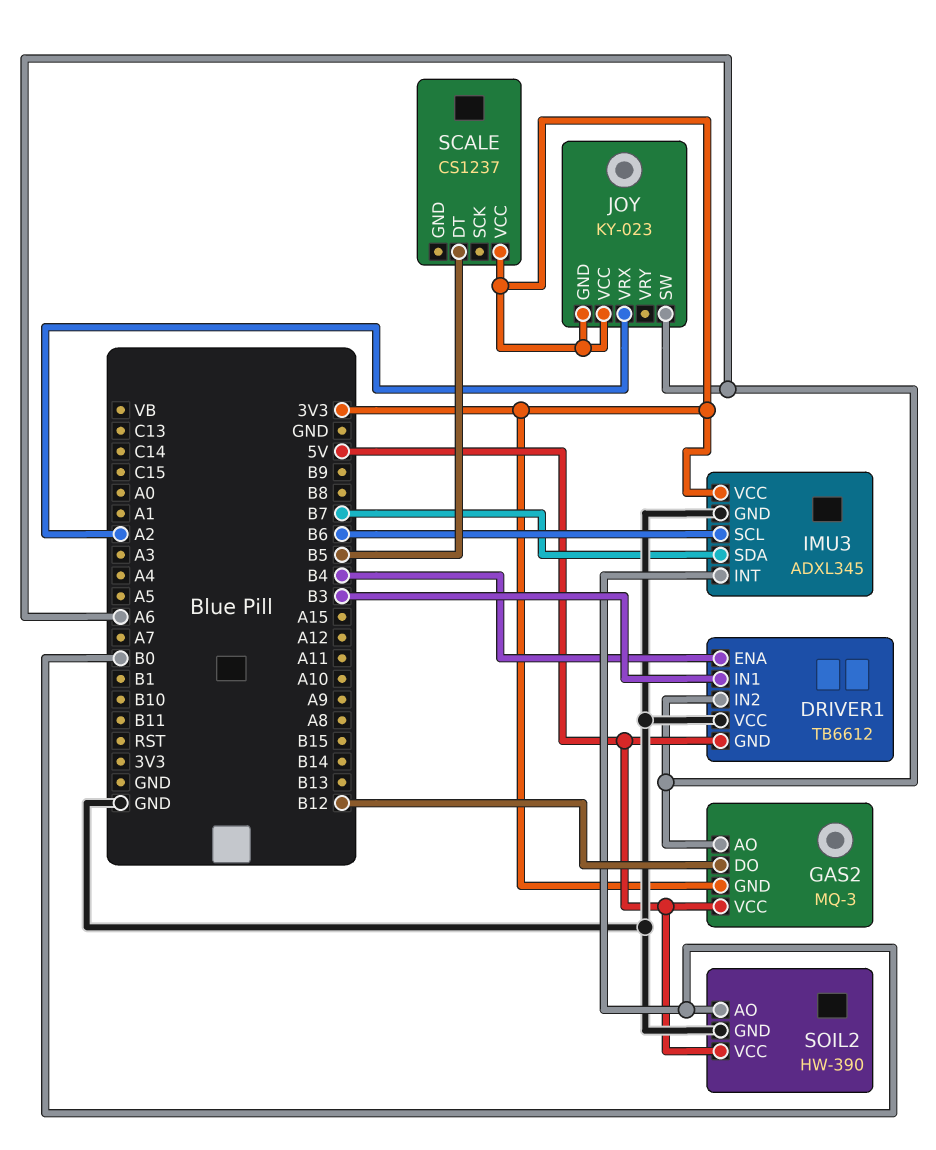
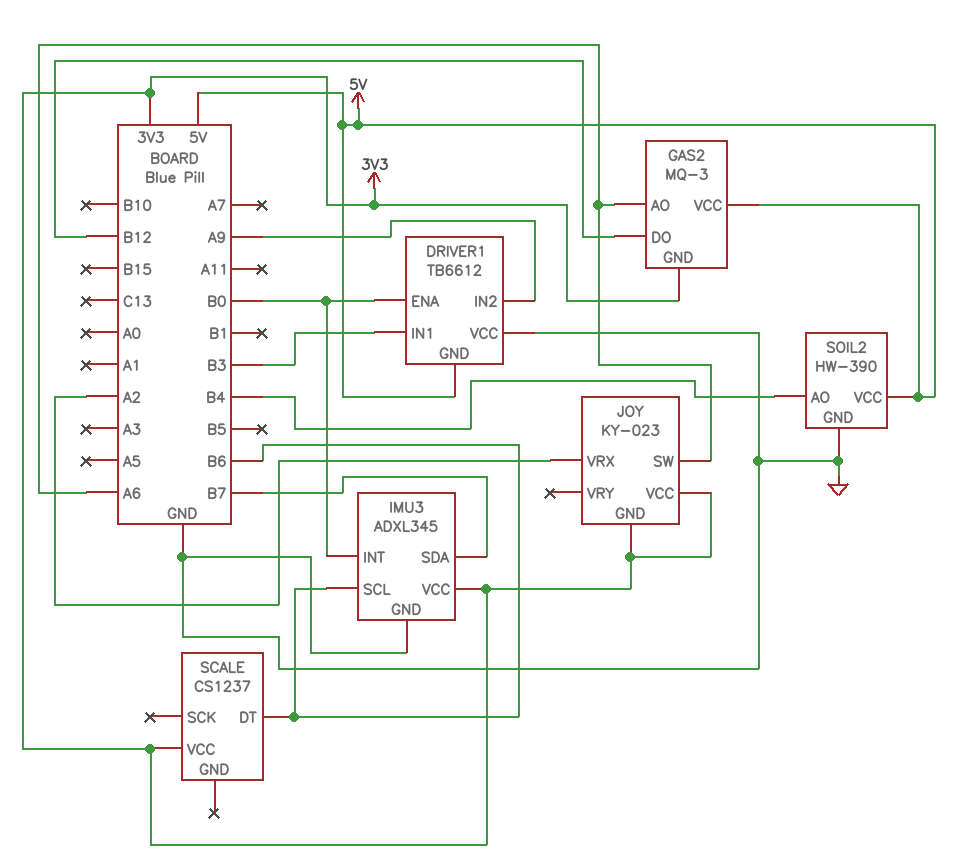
DRIVER1 pin ENA: B4 -> B0
DRIVER1 pin IN2: A6 -> A9
SCALE pin DT: B5 -> B6
SOIL2 pin AO: B0 -> B4

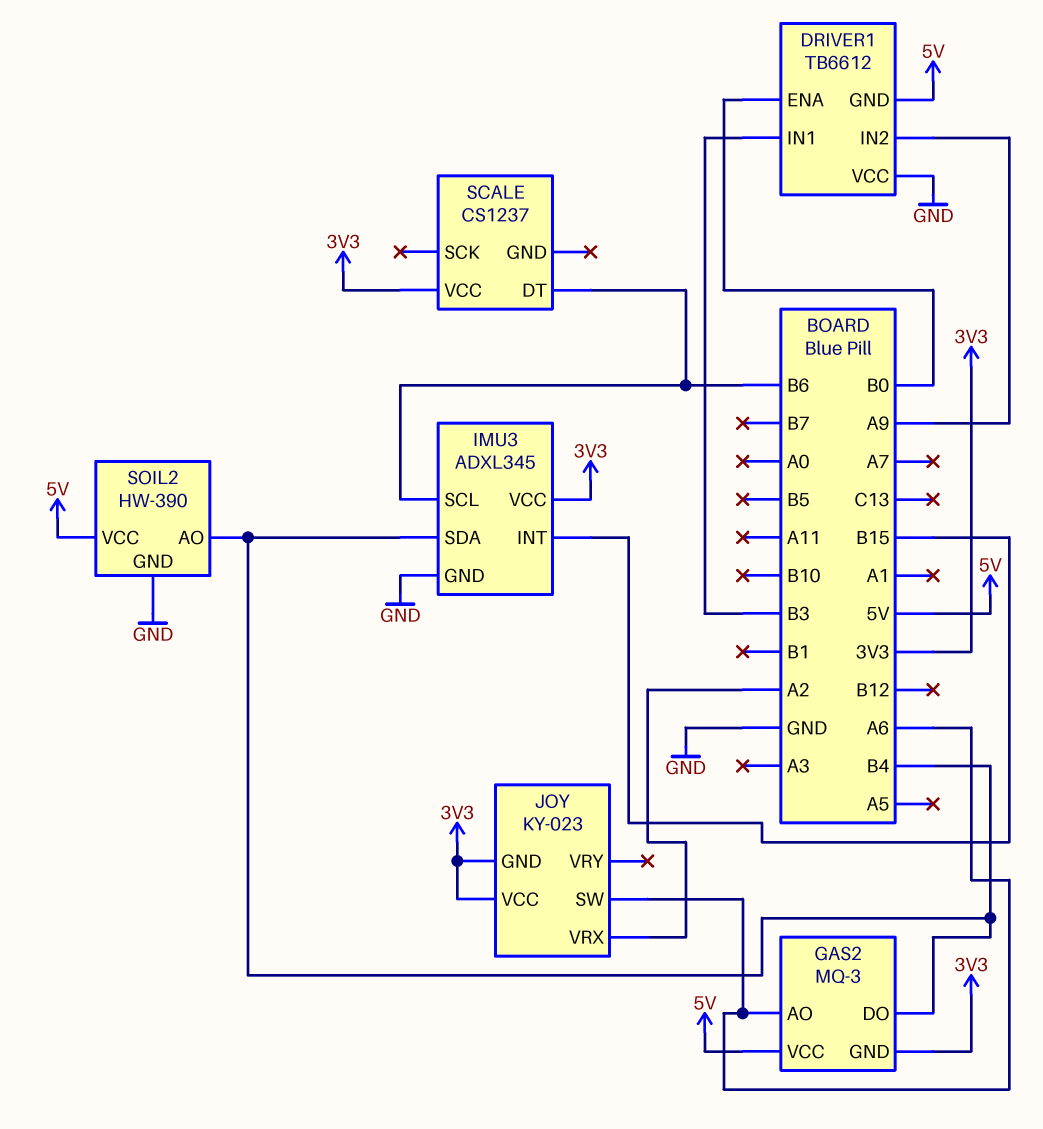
GAS2 pin DO: B12 -> B4
IMU3 pin INT: B0 -> B15
IMU3 pin SDA: B7 -> B4

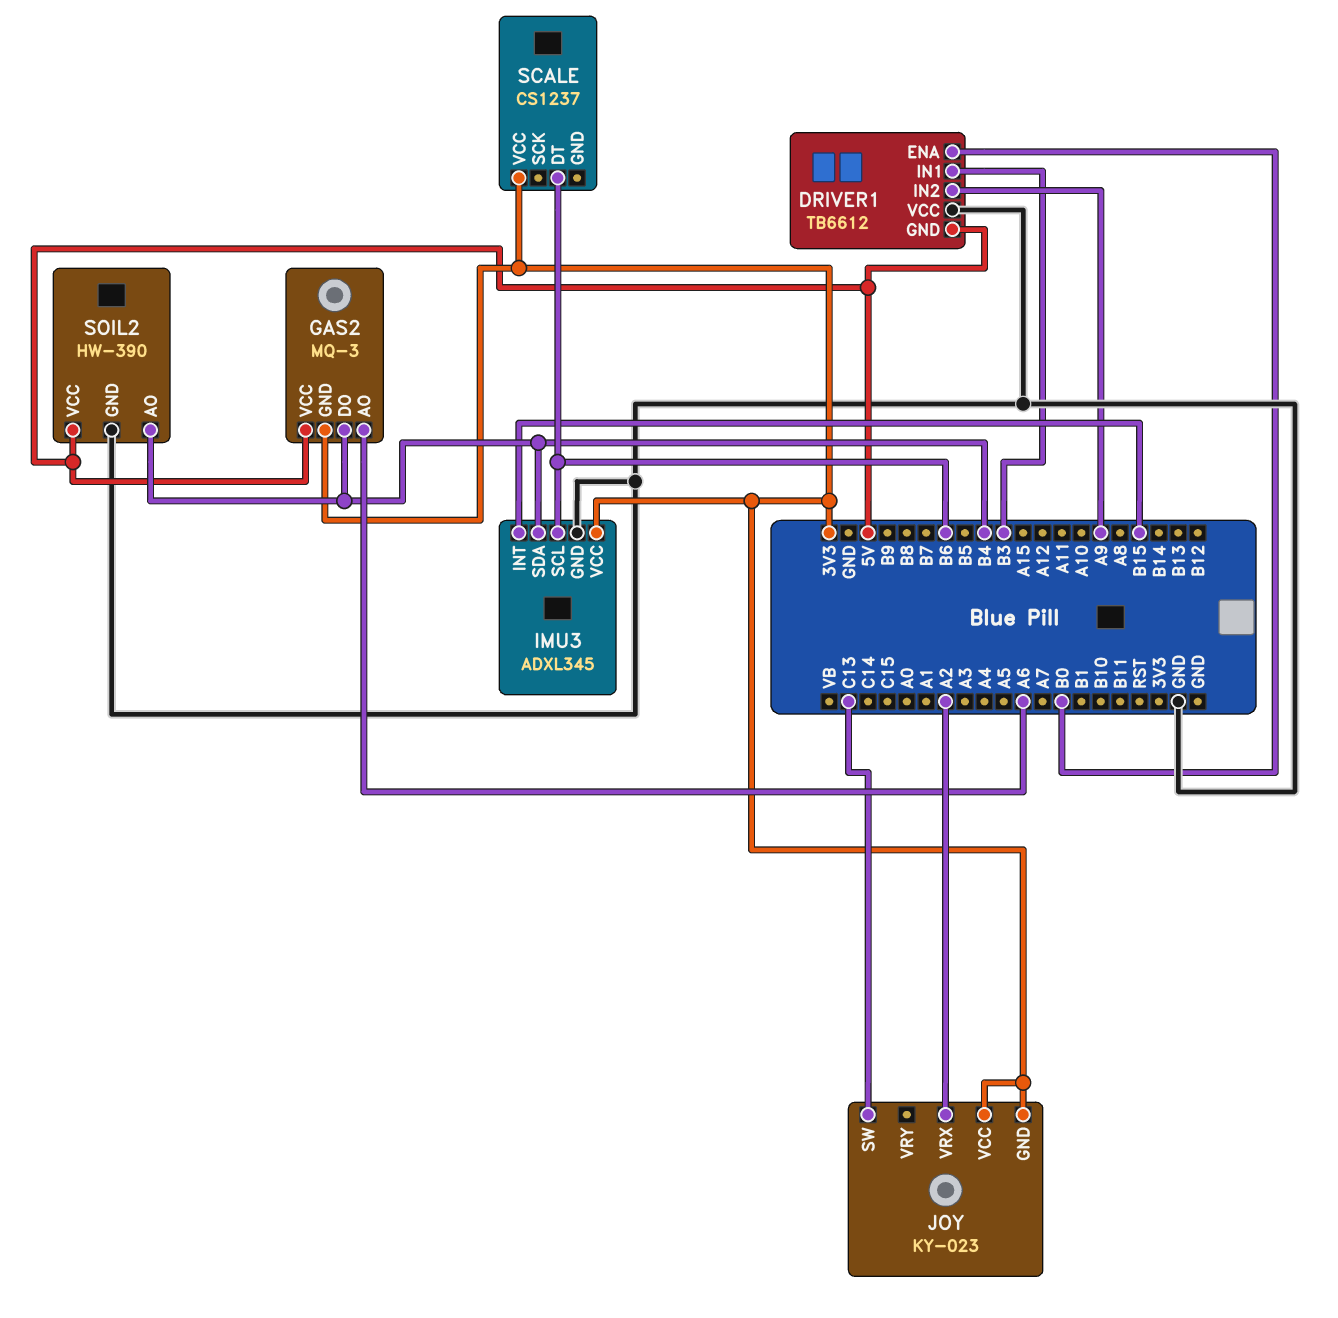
JOY pin SW: A6 -> C13

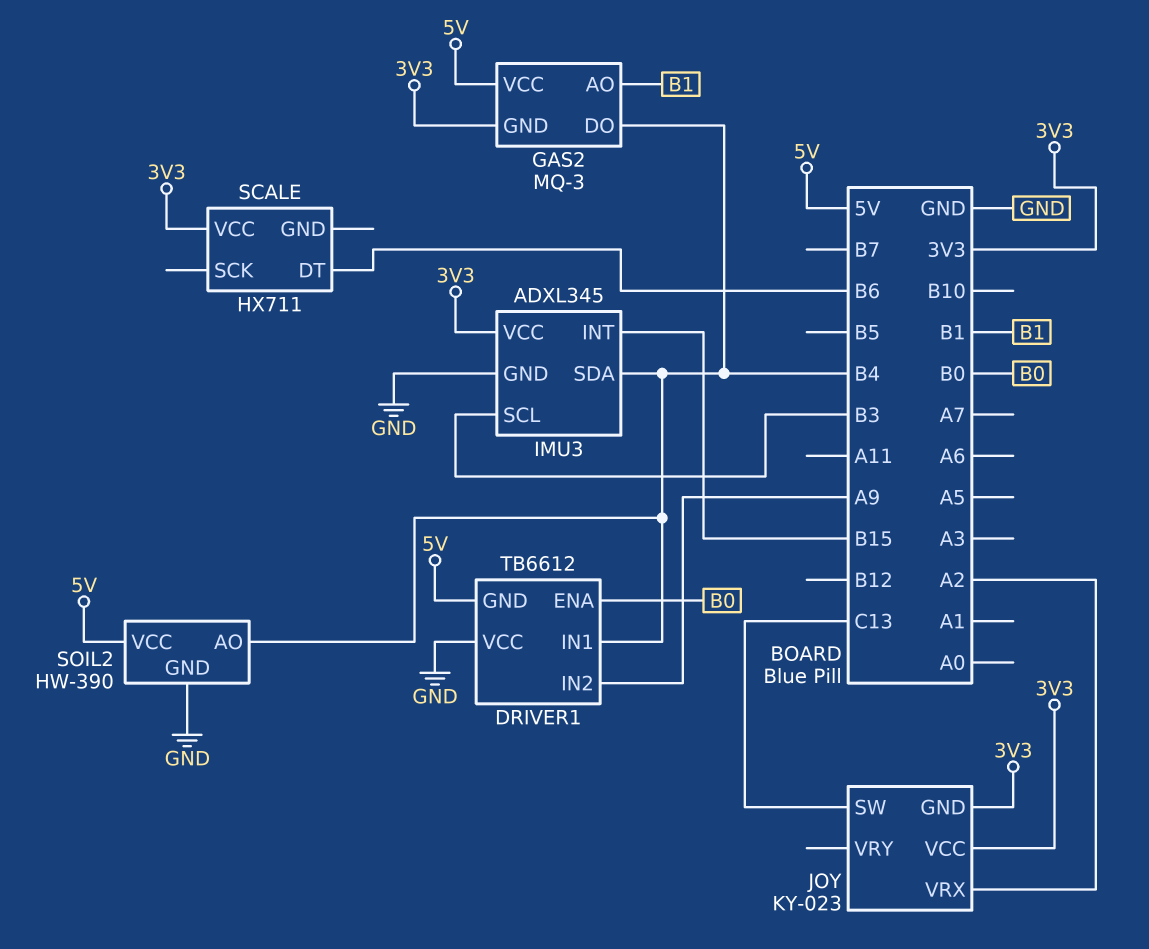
DRIVER1 pin IN1: B3 -> B4
GAS2 pin AO: A6 -> B1
IMU3 pin SCL: B6 -> B3
SCALE: CS1237 -> HX711

